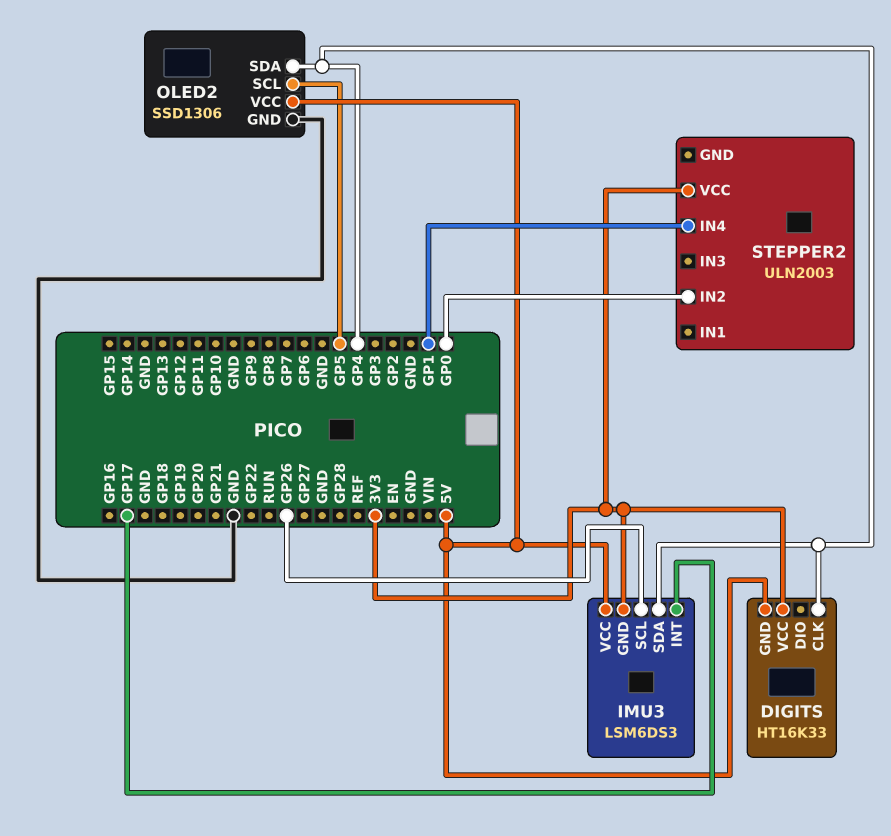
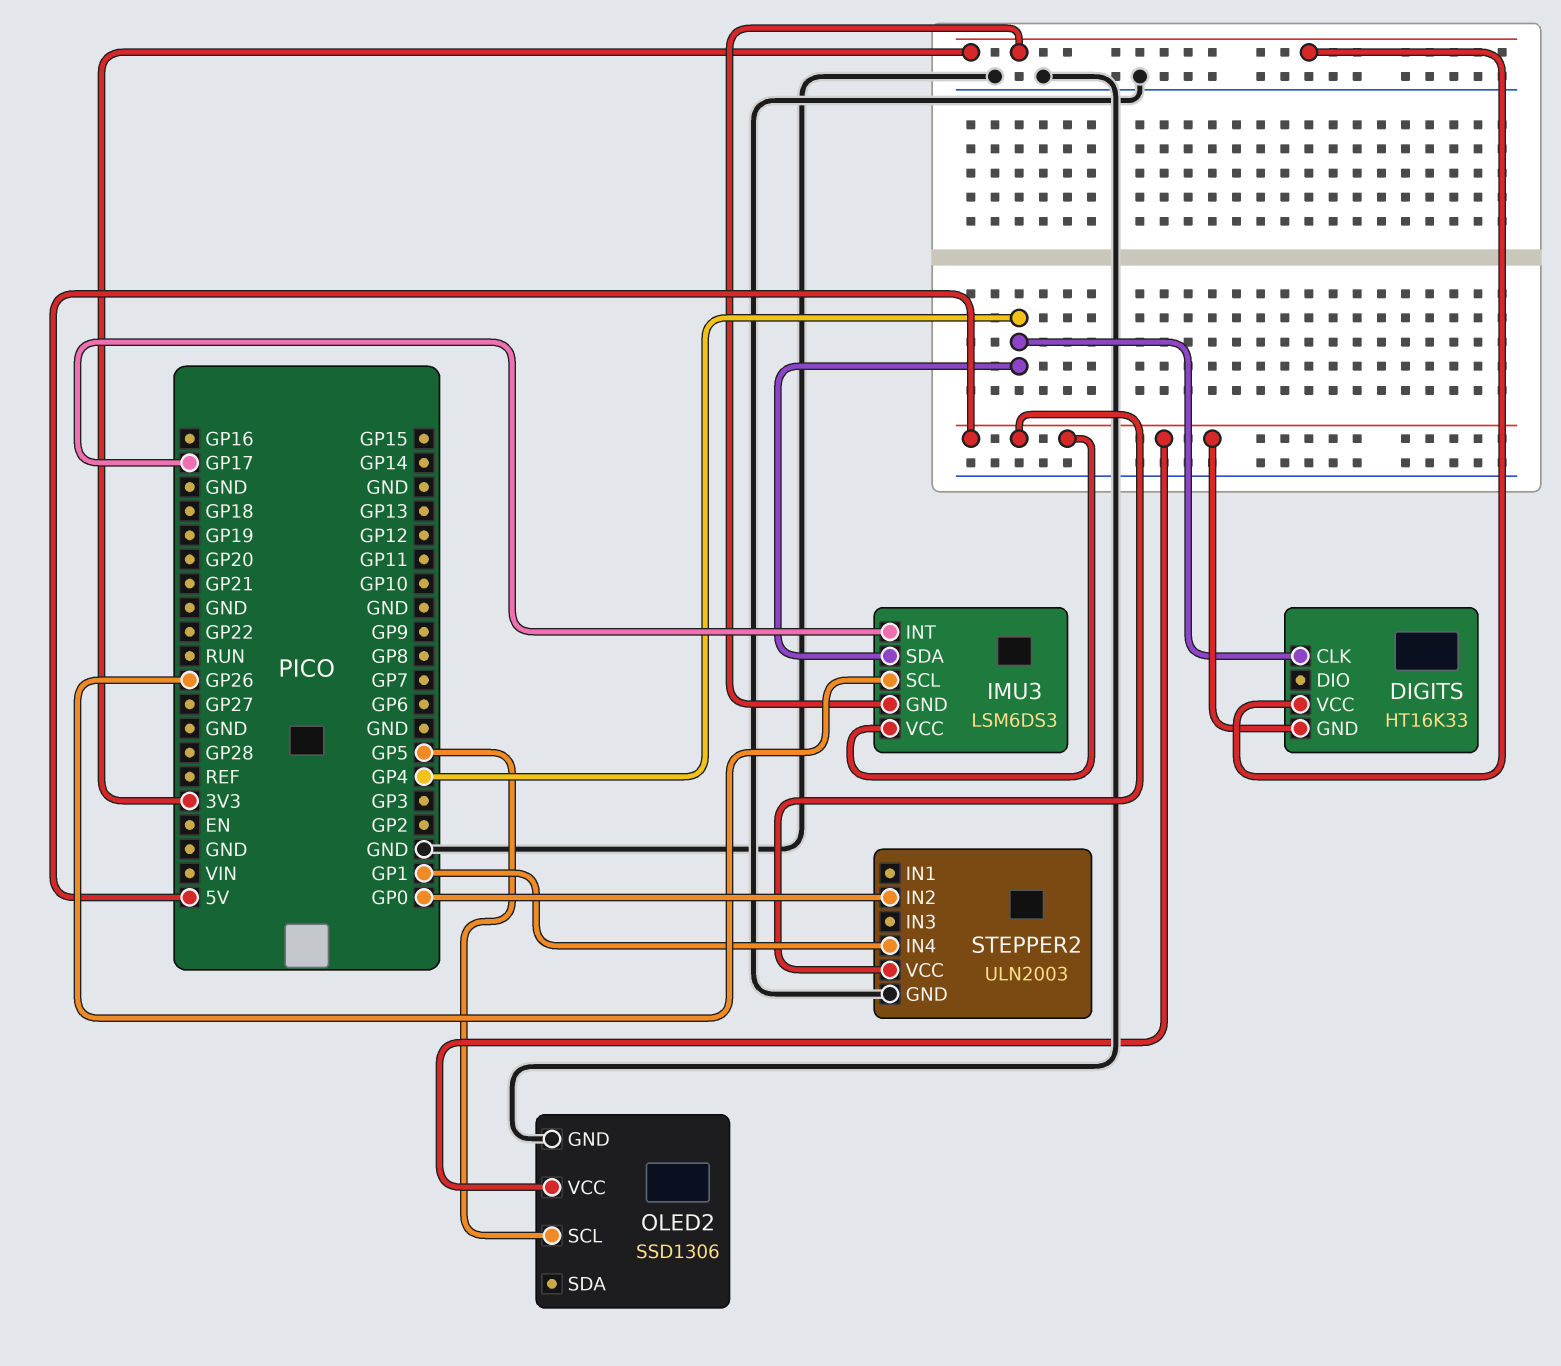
OLED2 pin SDA: GP4 -> none
STEPPER2 pin GND: none -> GND
STEPPER2 pin VCC: 3V3 -> 5V

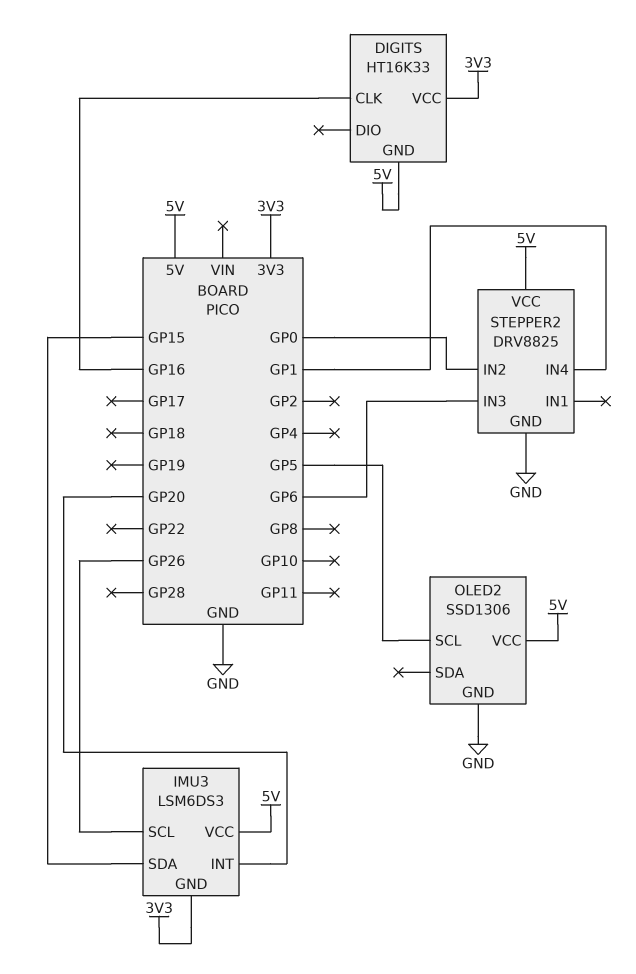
DIGITS pin CLK: GP4 -> GP16
IMU3 pin INT: GP17 -> GP20
IMU3 pin SDA: GP4 -> GP15
STEPPER2: ULN2003 -> DRV8825
STEPPER2 pin IN3: none -> GP6

